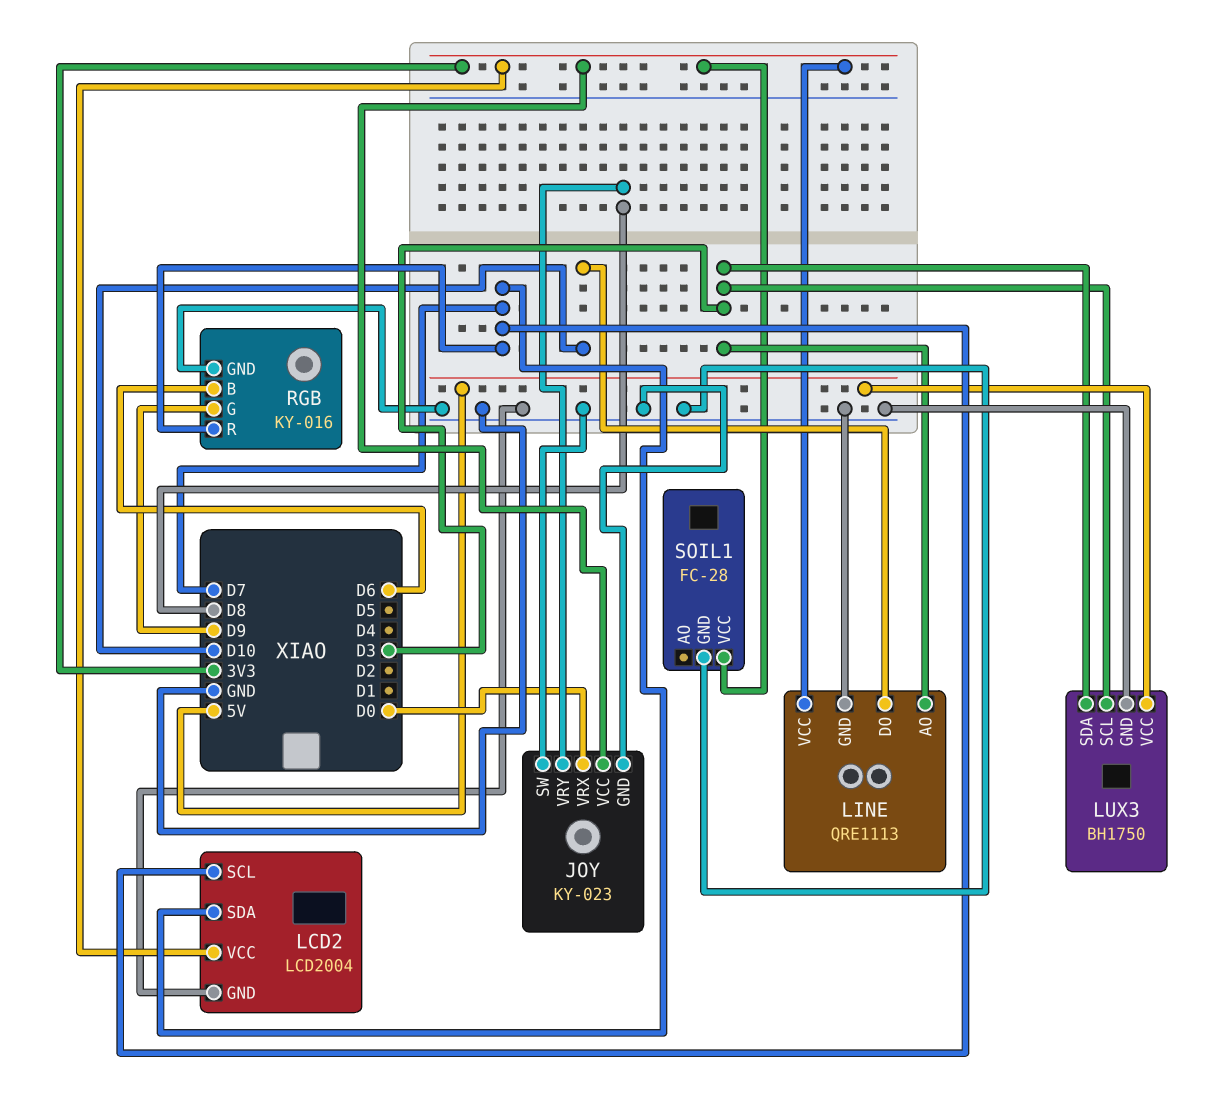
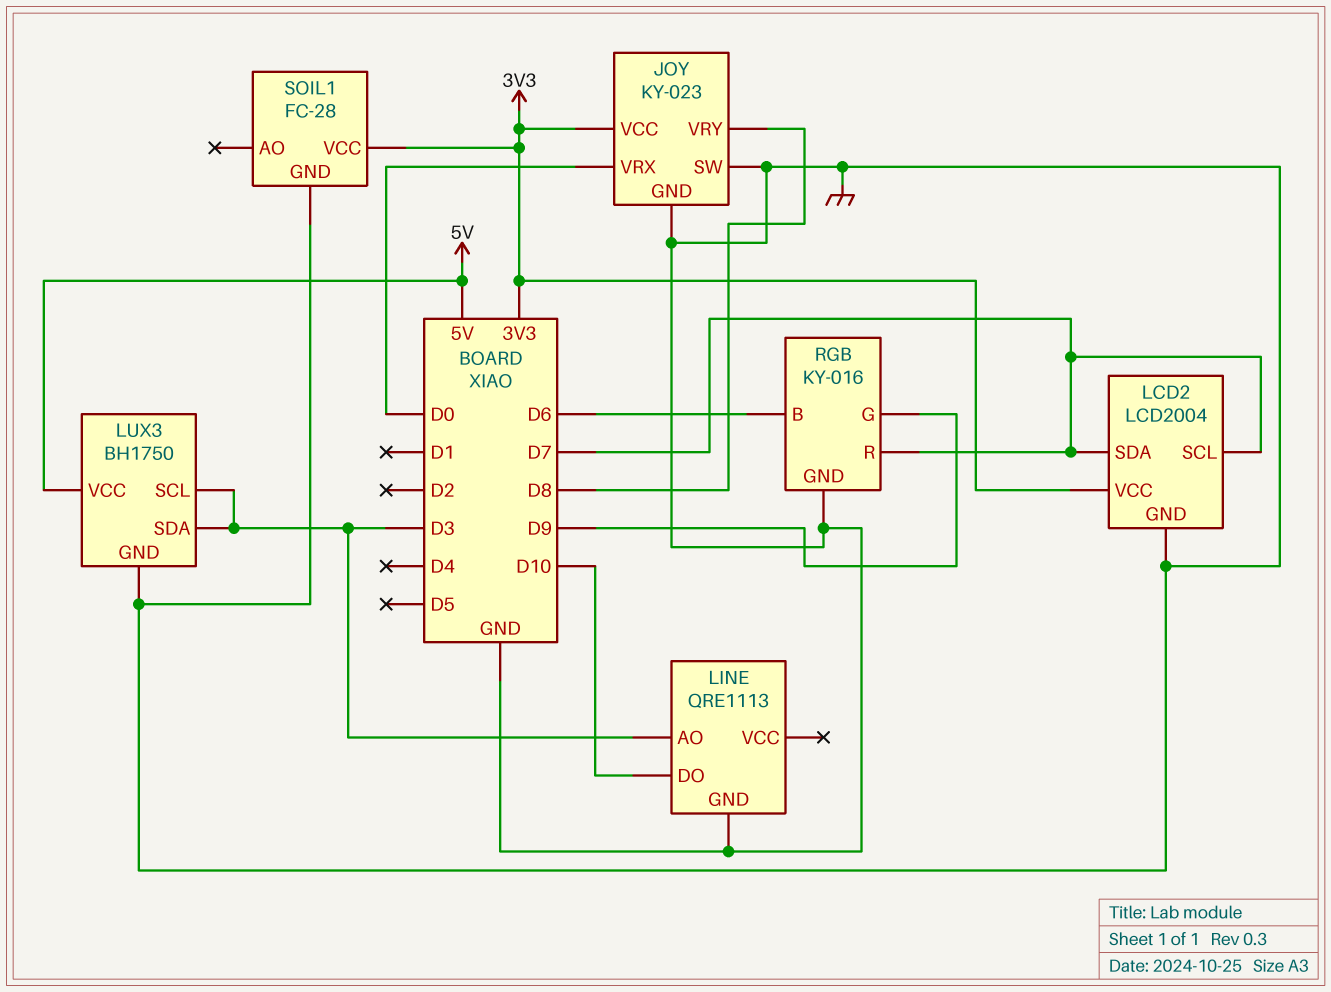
LINE pin VCC: 3V3 -> none

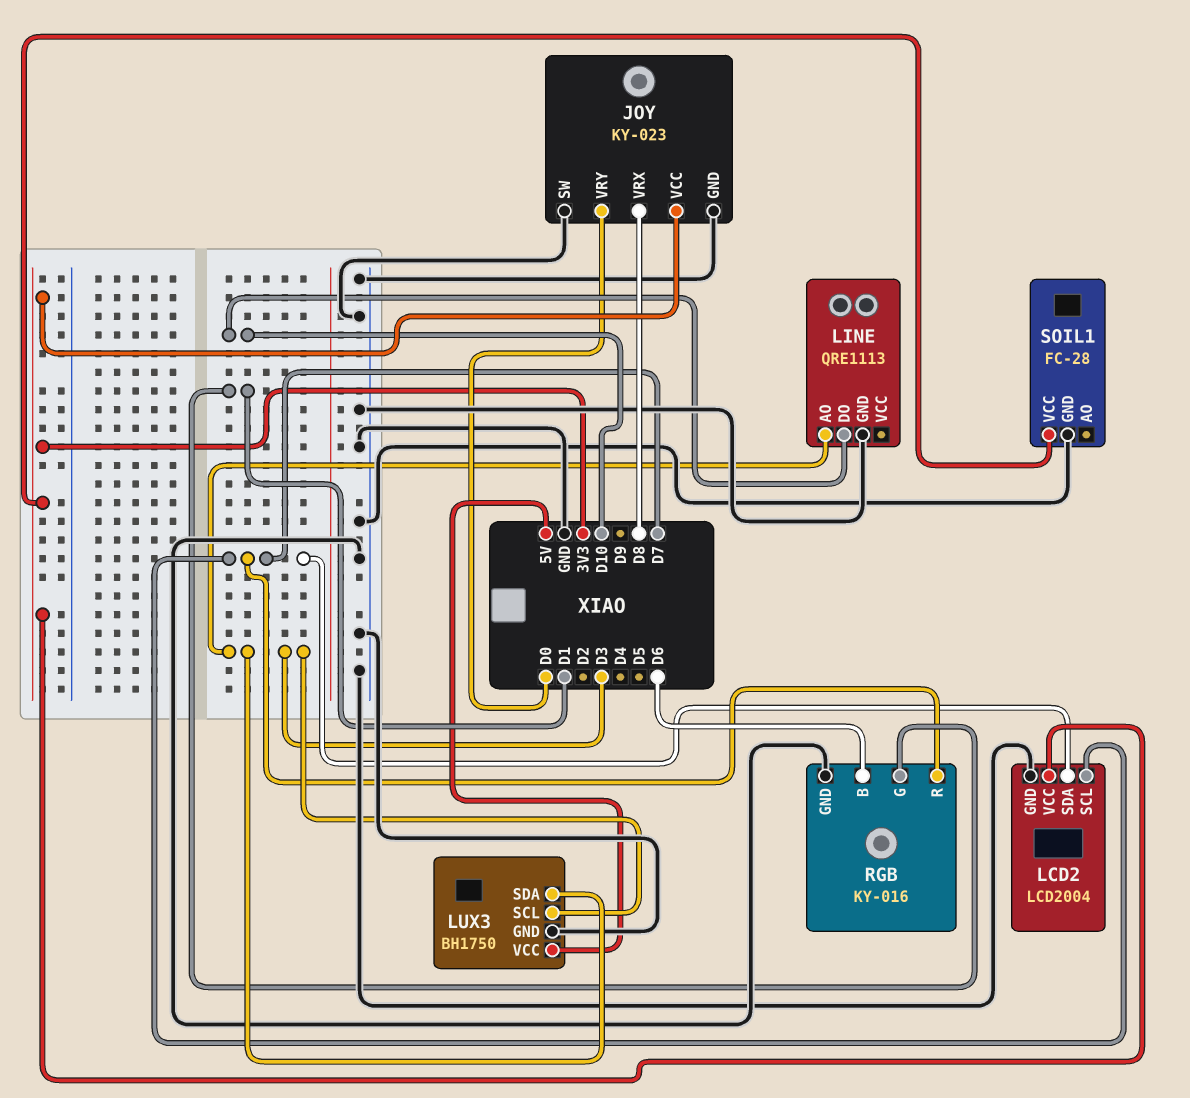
JOY pin VRX: D0 -> D8
JOY pin VRY: D8 -> D0
RGB pin G: D9 -> D1

